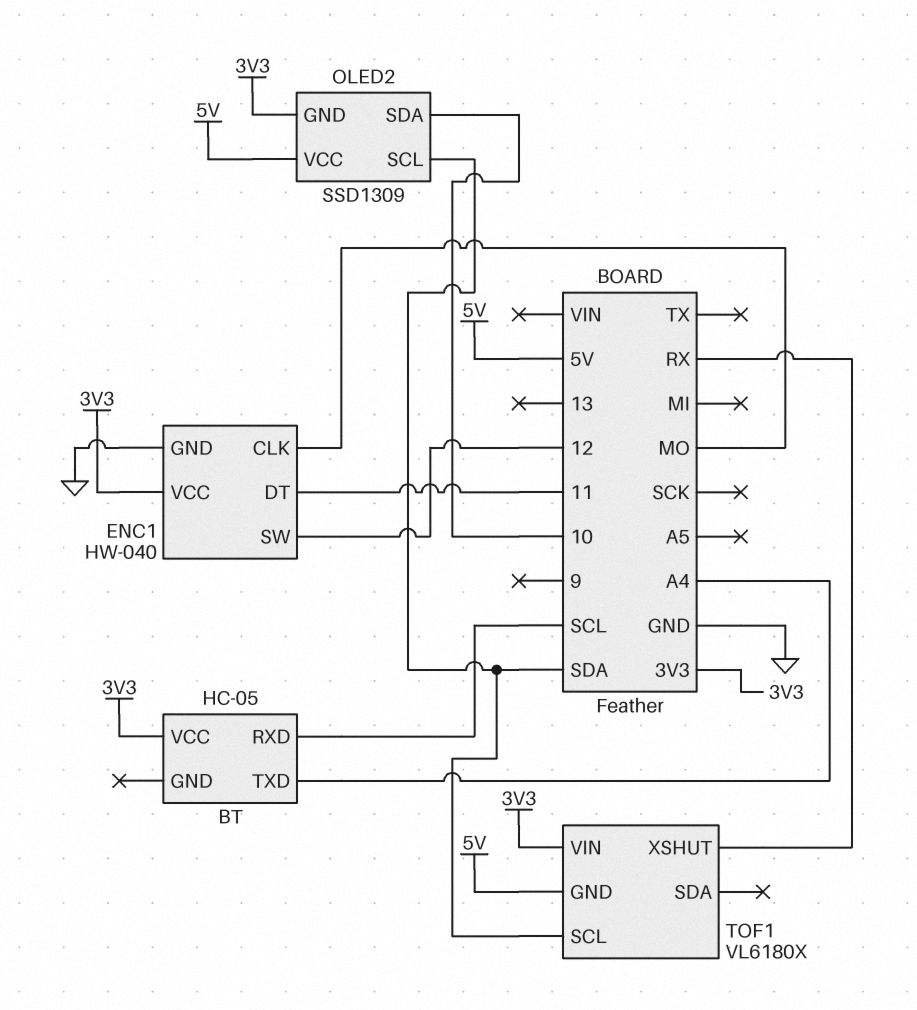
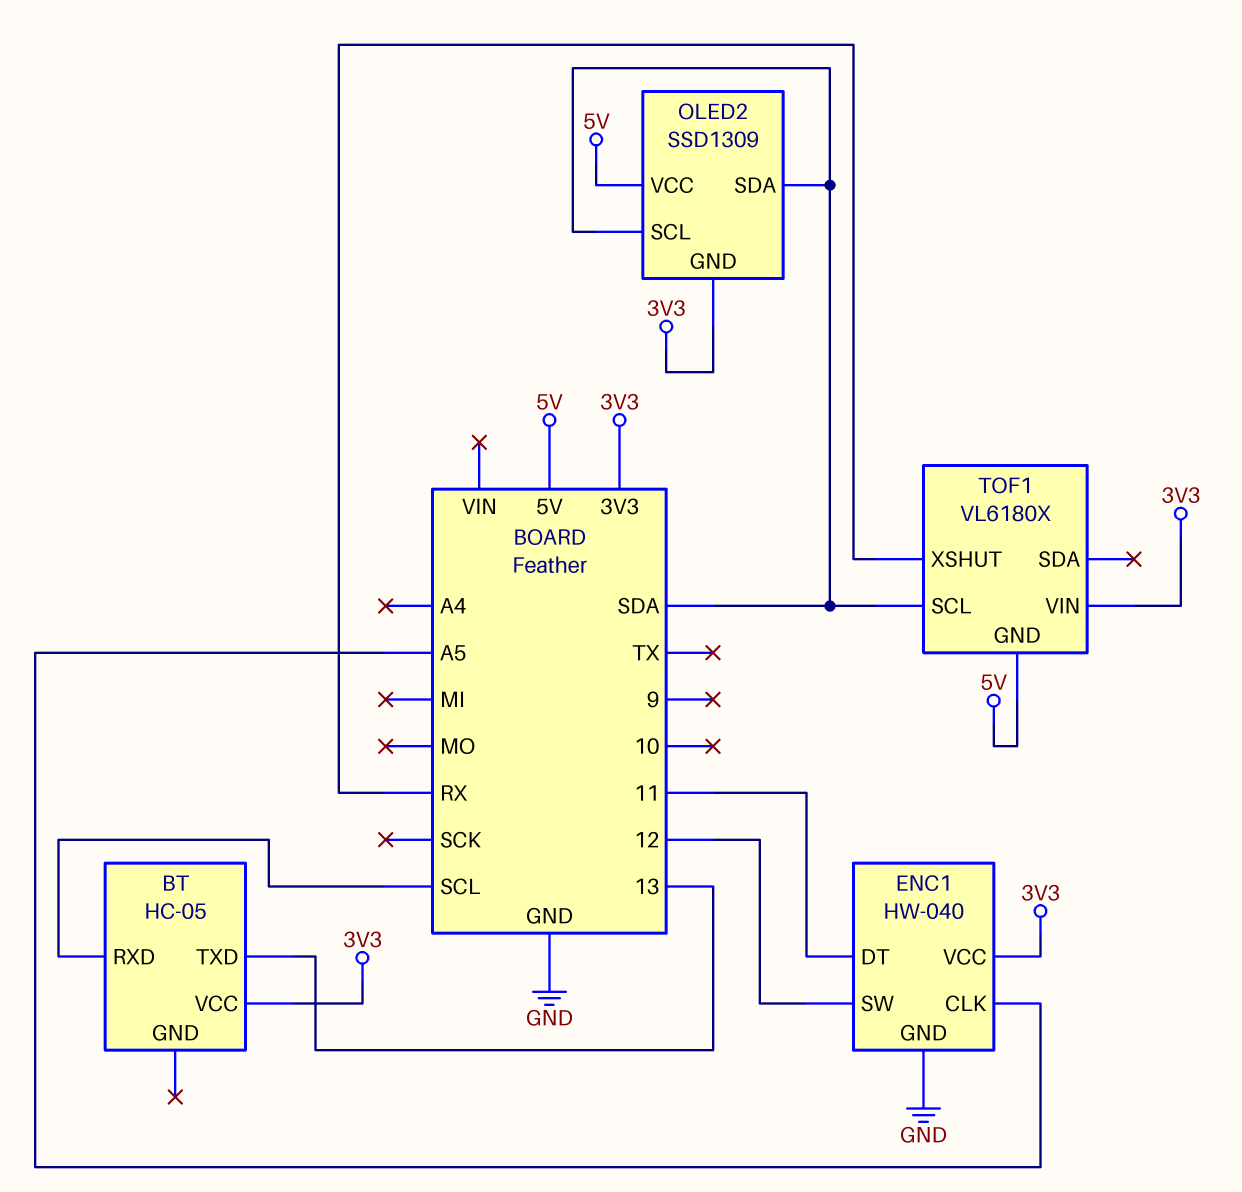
BT pin TXD: A4 -> 13
ENC1 pin CLK: MO -> A5
OLED2 pin SDA: 10 -> SDA

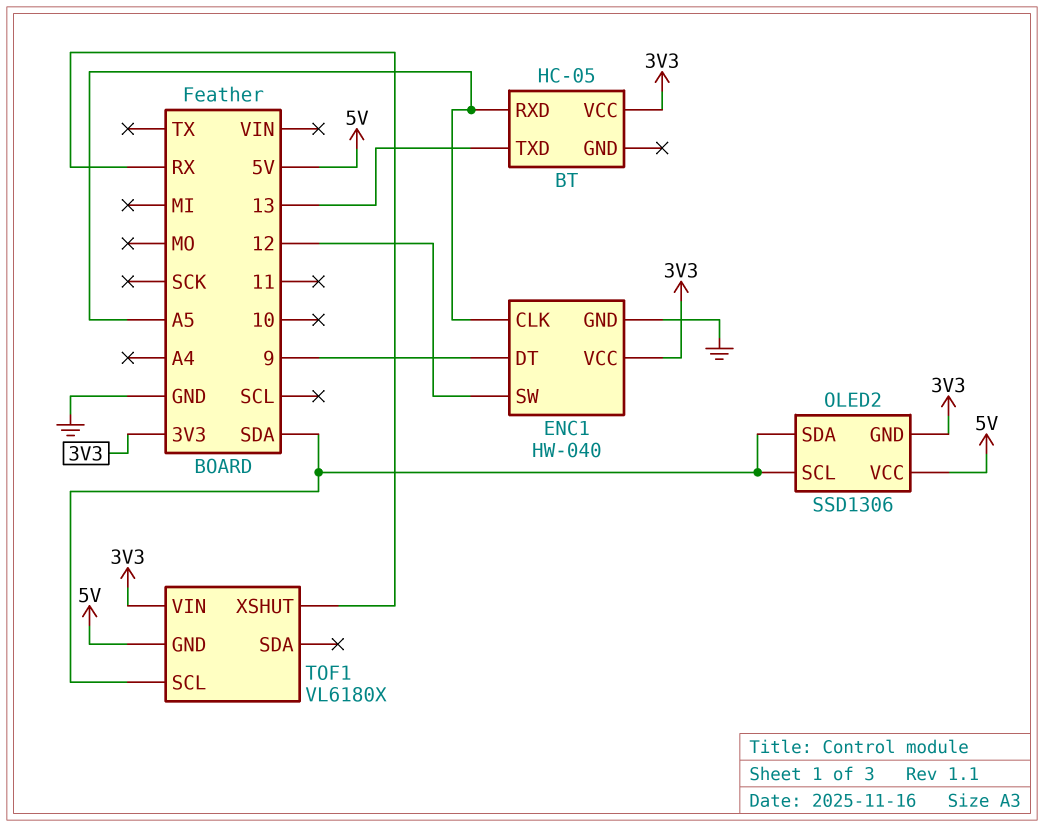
BT pin RXD: SCL -> A5
ENC1 pin DT: 11 -> 9
OLED2: SSD1309 -> SSD1306

